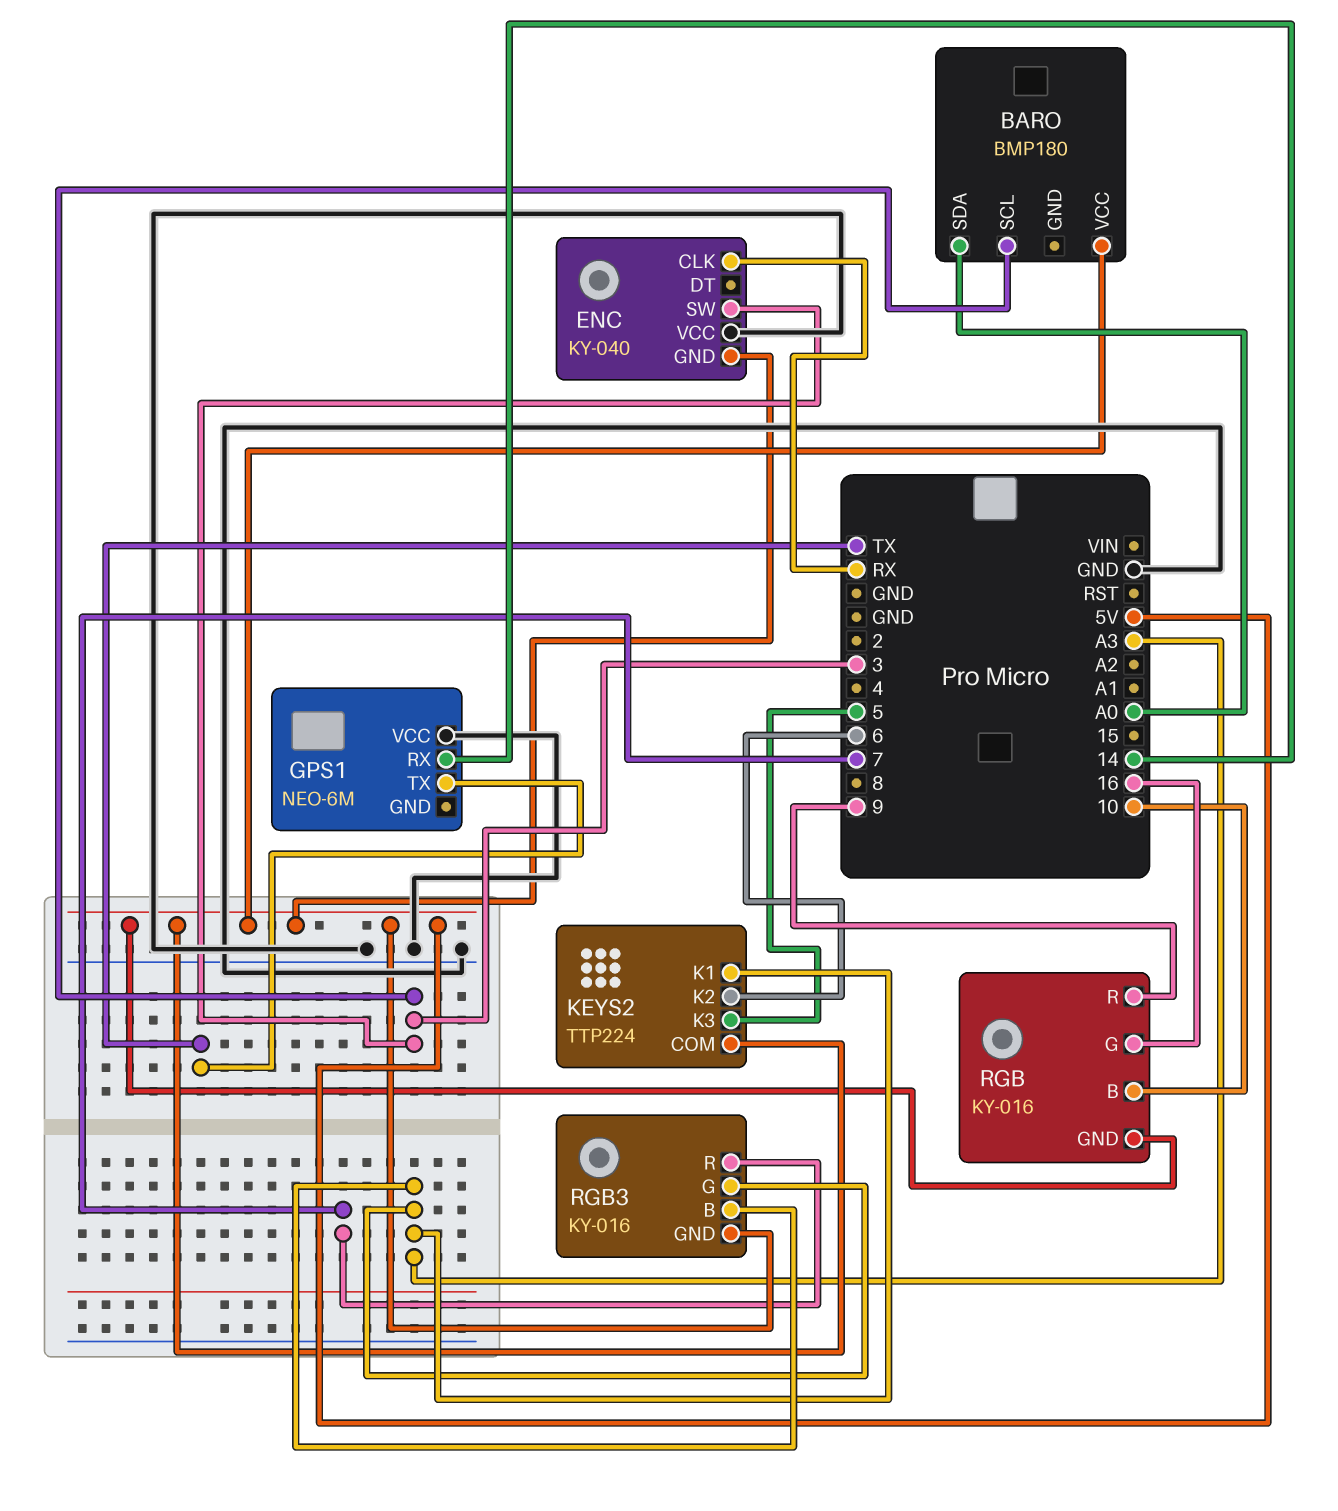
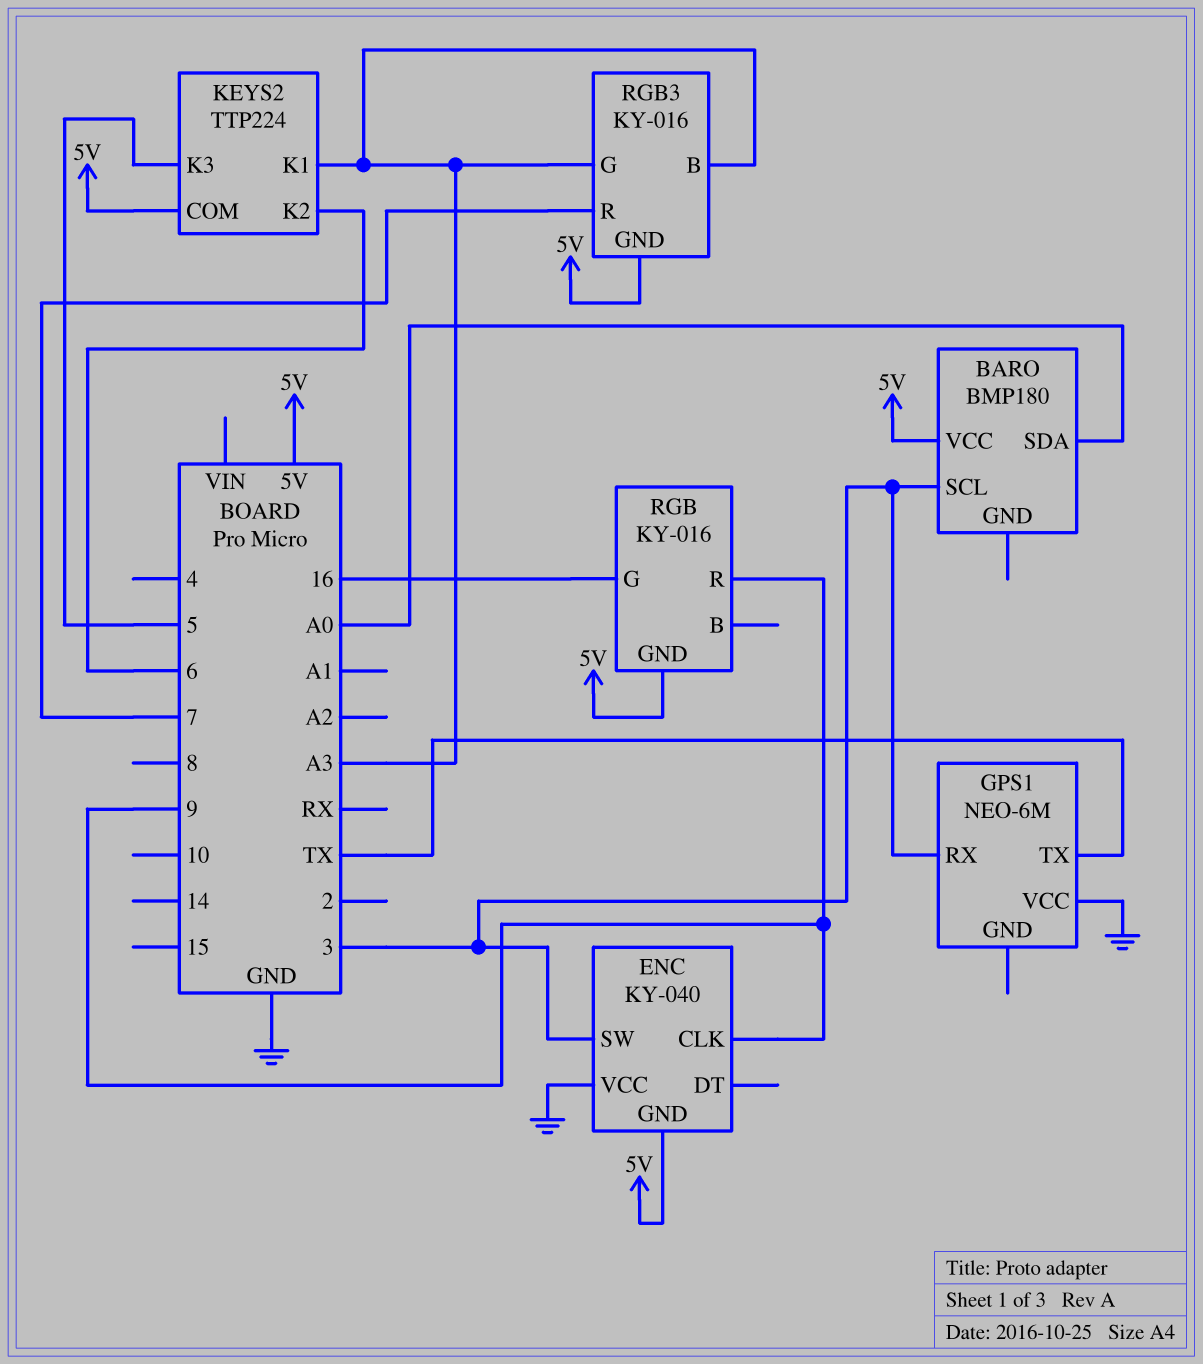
ENC pin CLK: RX -> 9
GPS1 pin RX: 14 -> 3
RGB pin B: 10 -> none

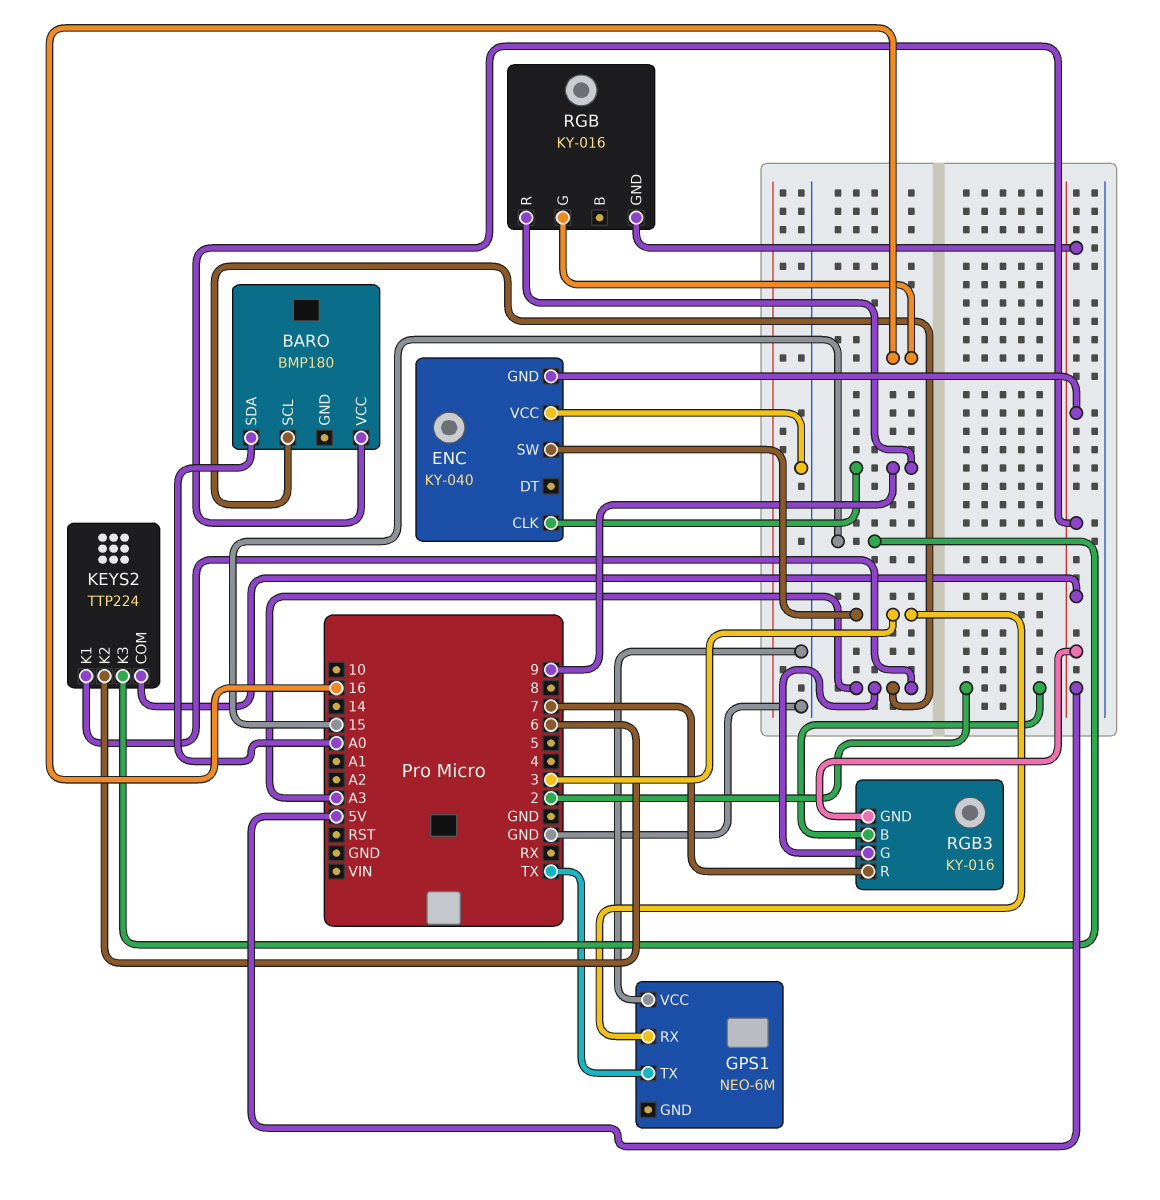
BARO pin SCL: 3 -> A3
KEYS2 pin K3: 5 -> 15
RGB3 pin B: A3 -> 2

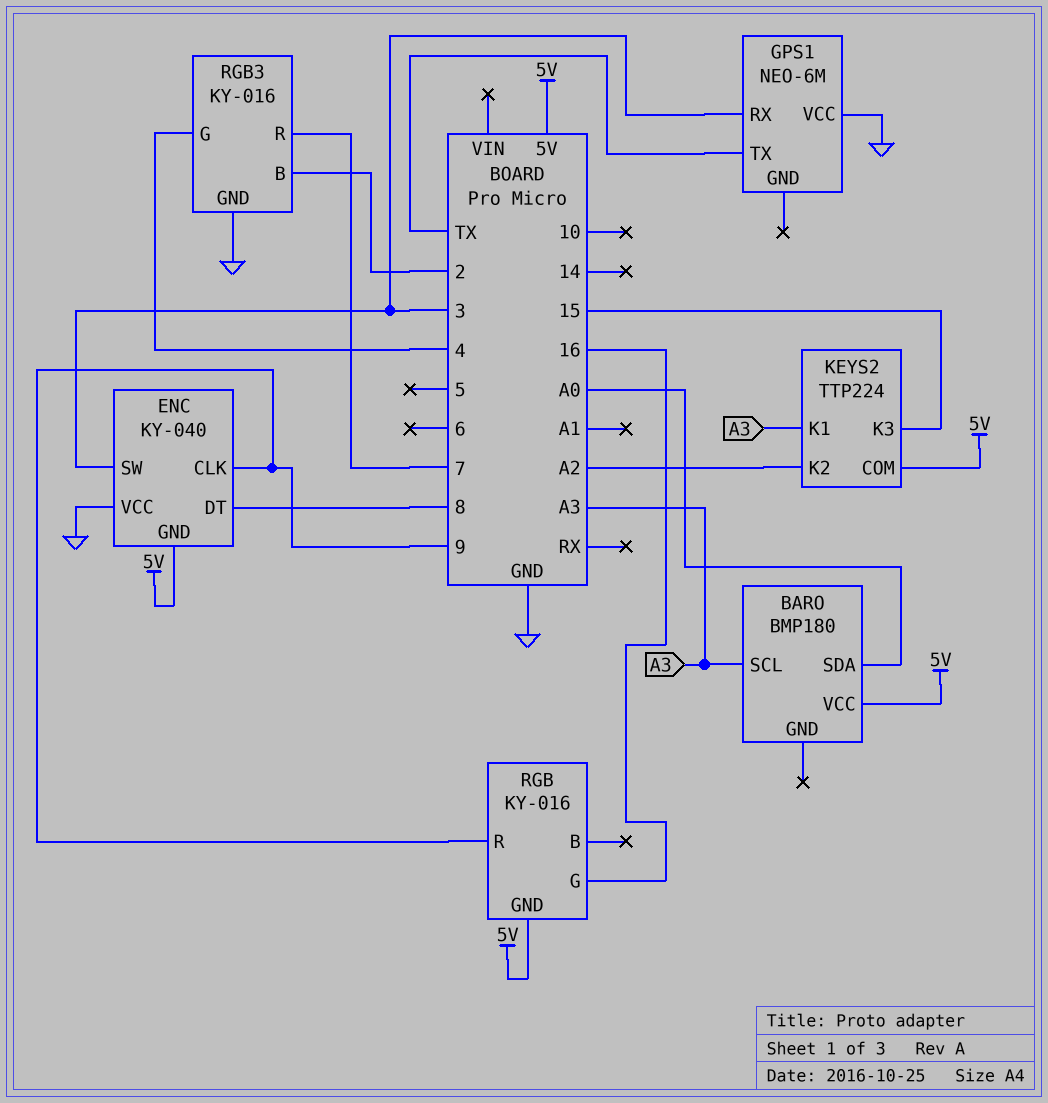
ENC pin DT: none -> 8
KEYS2 pin K2: 6 -> A2
RGB3 pin G: A3 -> 4
RGB3 pin GND: 5V -> GND

